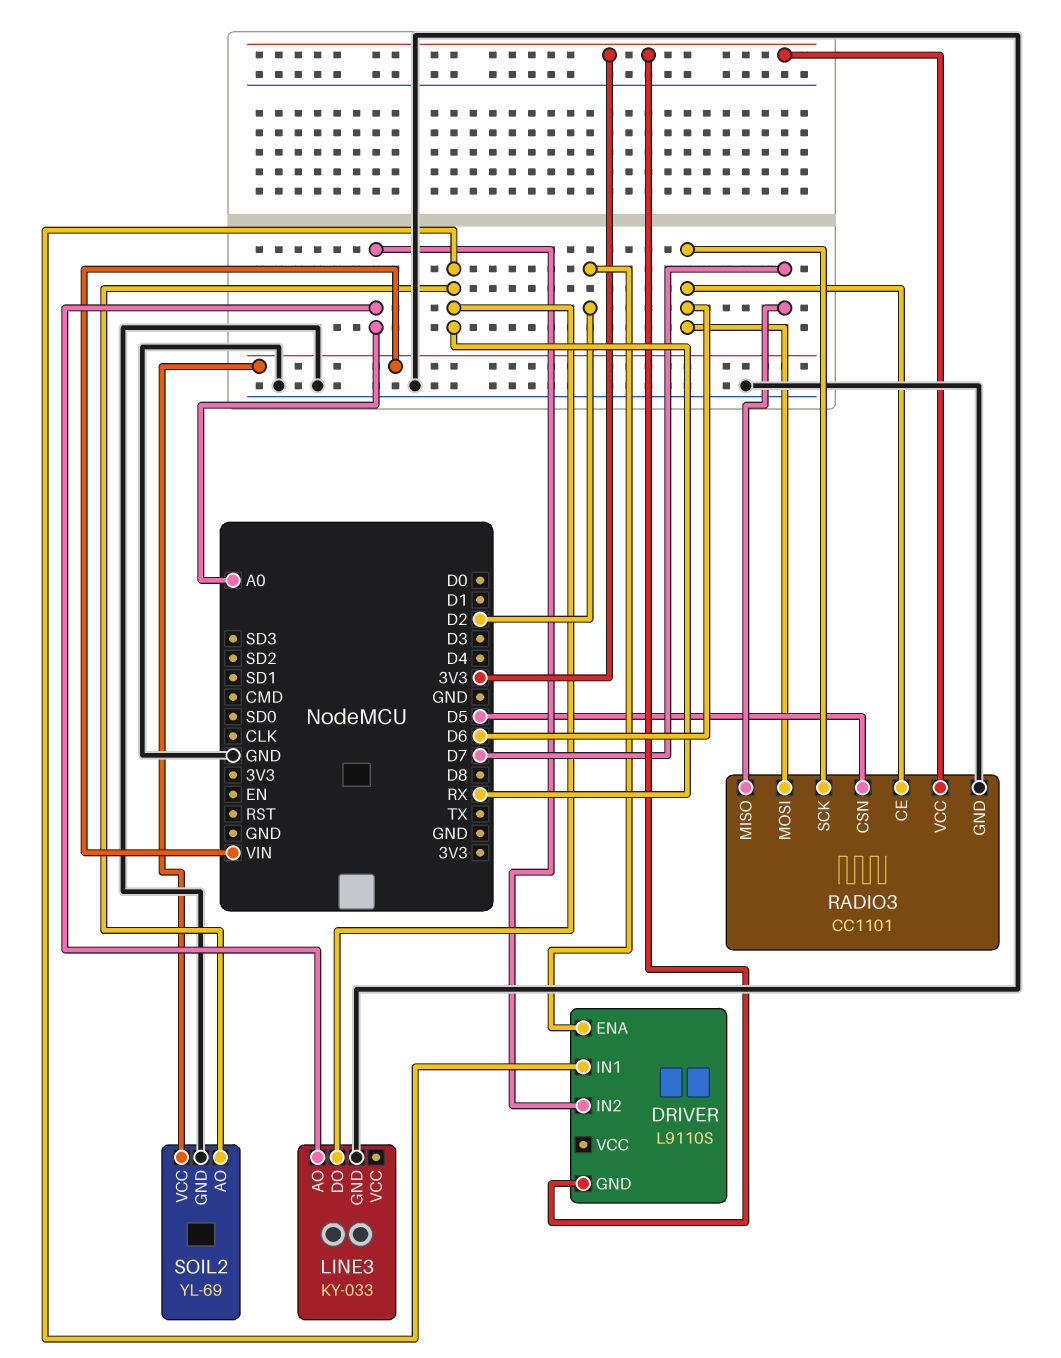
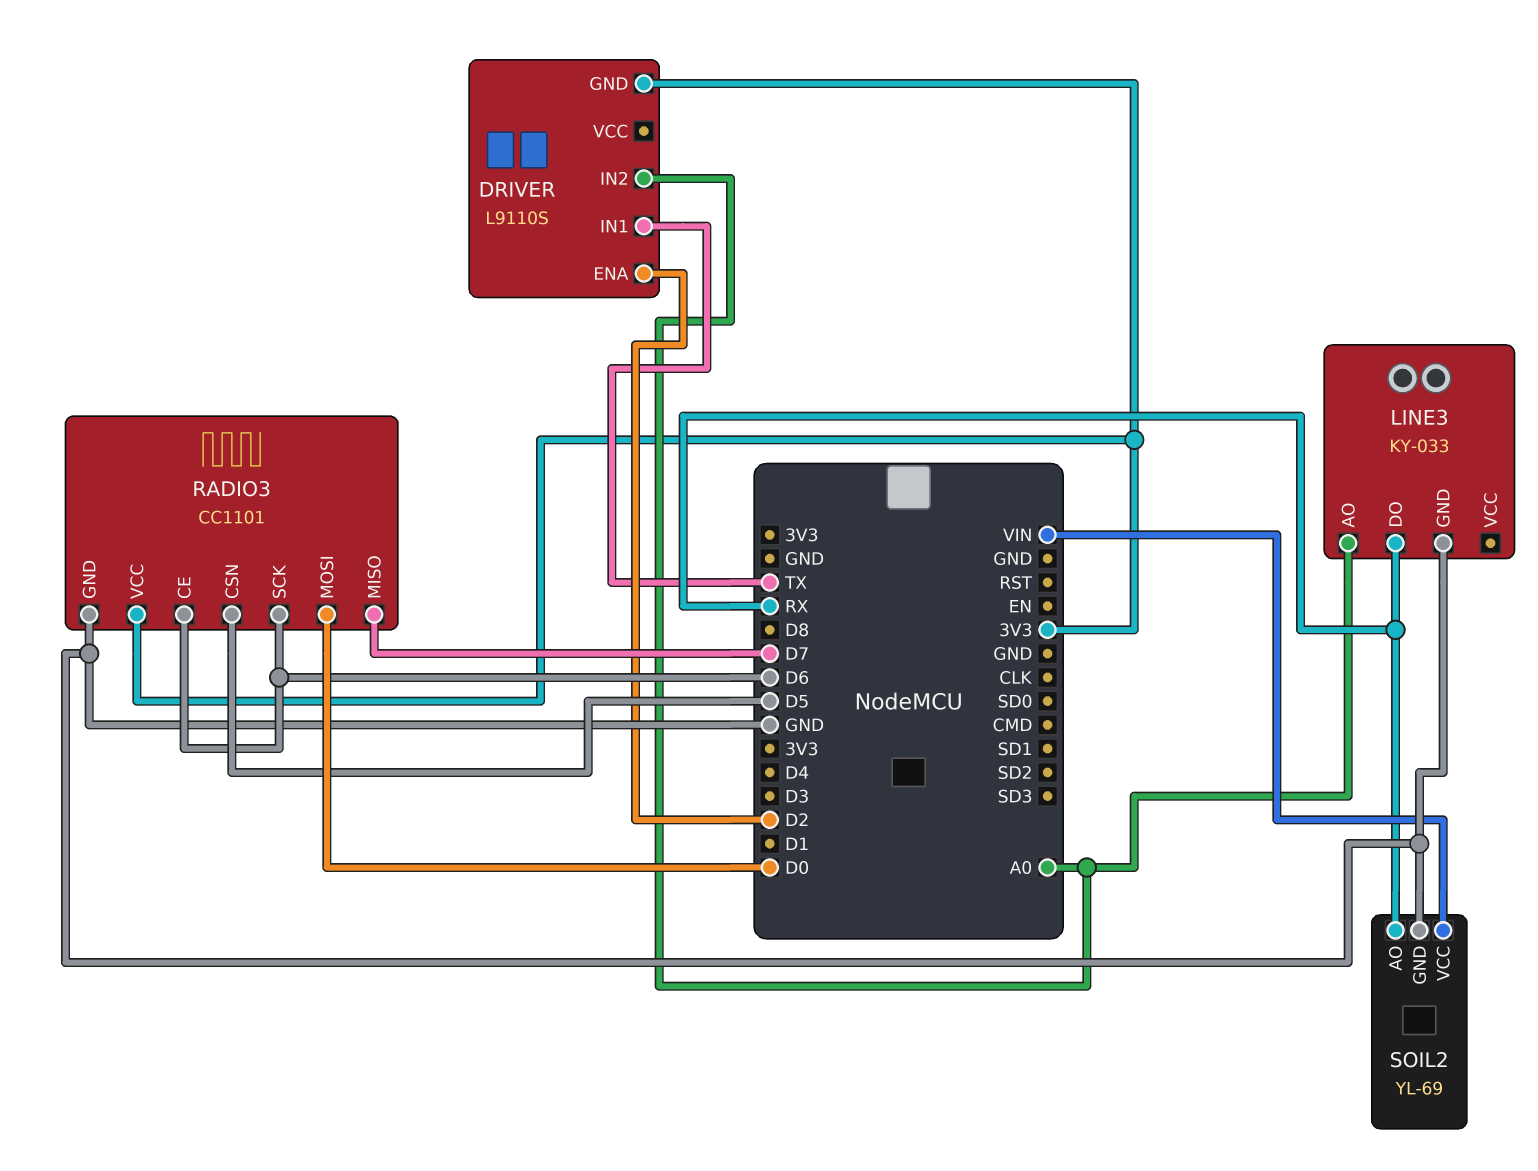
DRIVER pin IN1: RX -> TX
RADIO3 pin MOSI: D6 -> D0

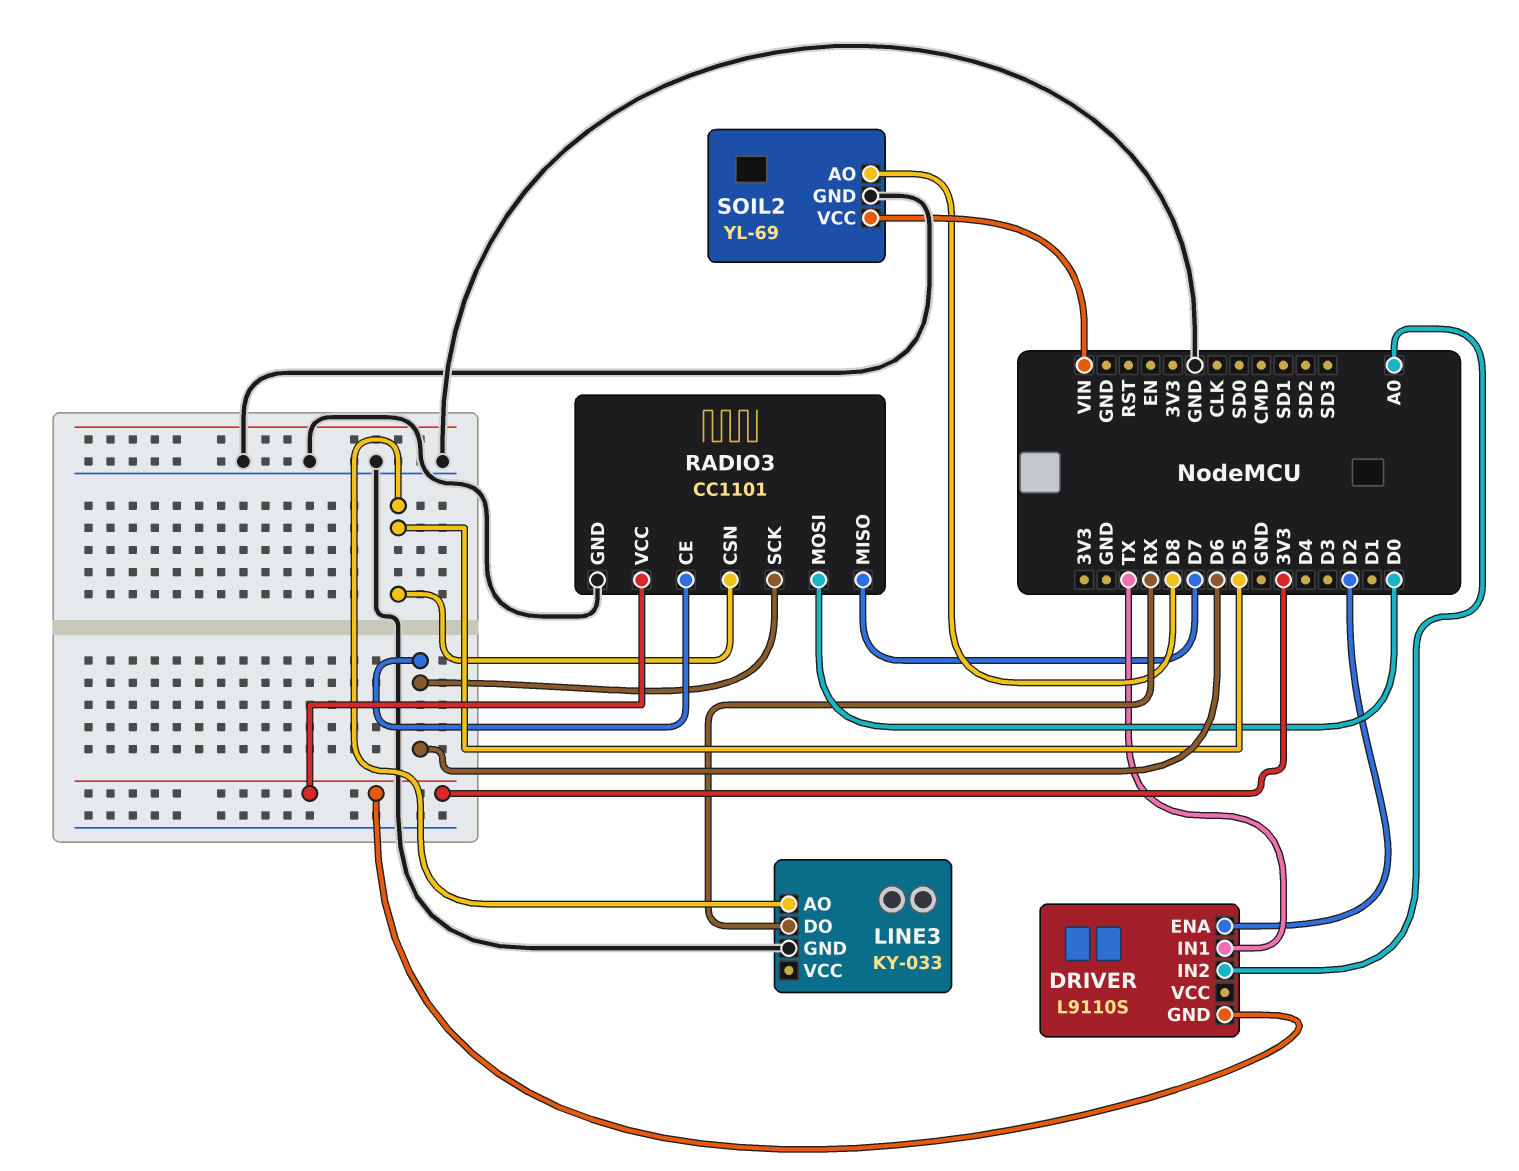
LINE3 pin AO: A0 -> D5
SOIL2 pin AO: RX -> D8

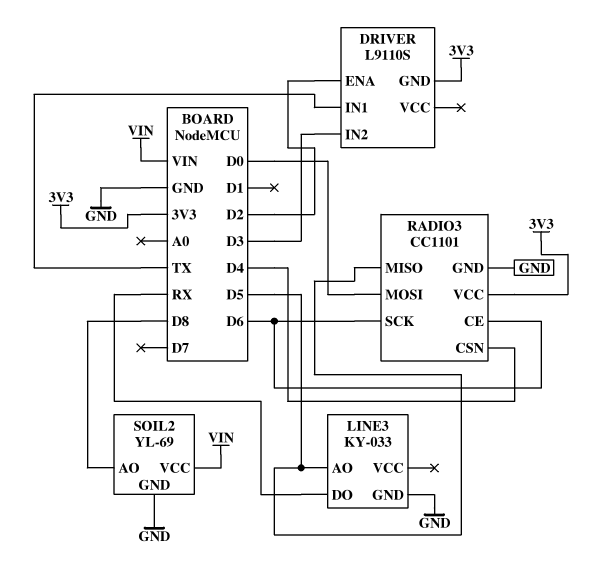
DRIVER pin IN2: A0 -> D3
RADIO3 pin CSN: D5 -> D4
RADIO3 pin MISO: D7 -> D5

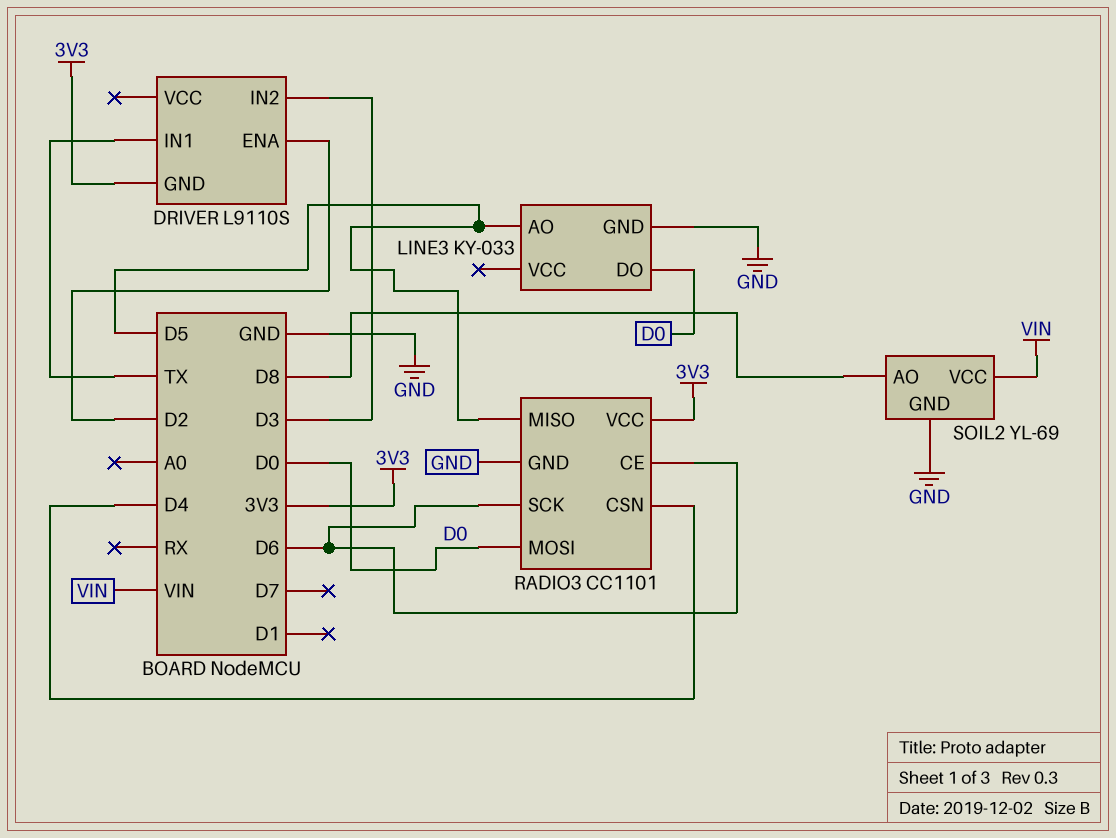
LINE3 pin DO: RX -> D0

